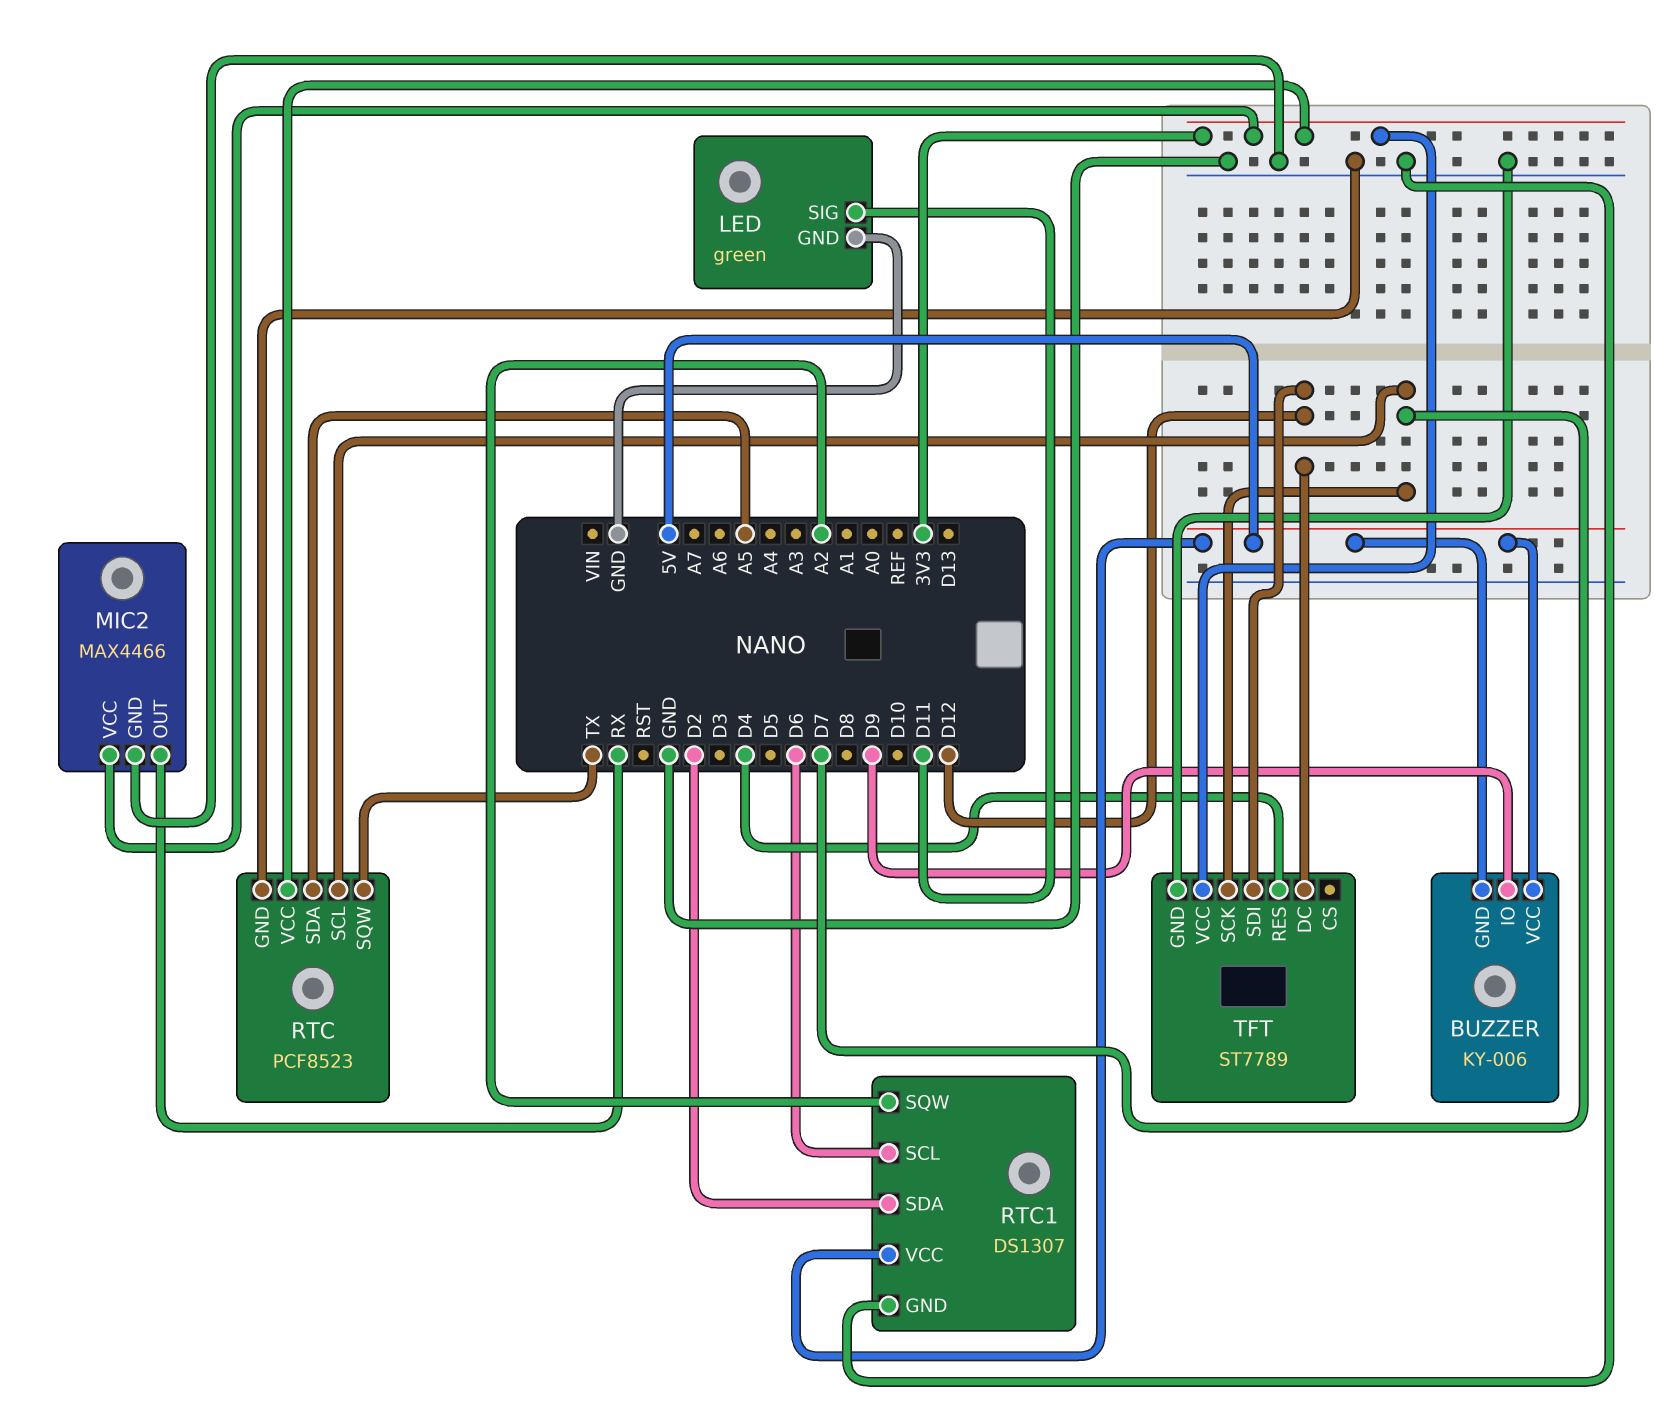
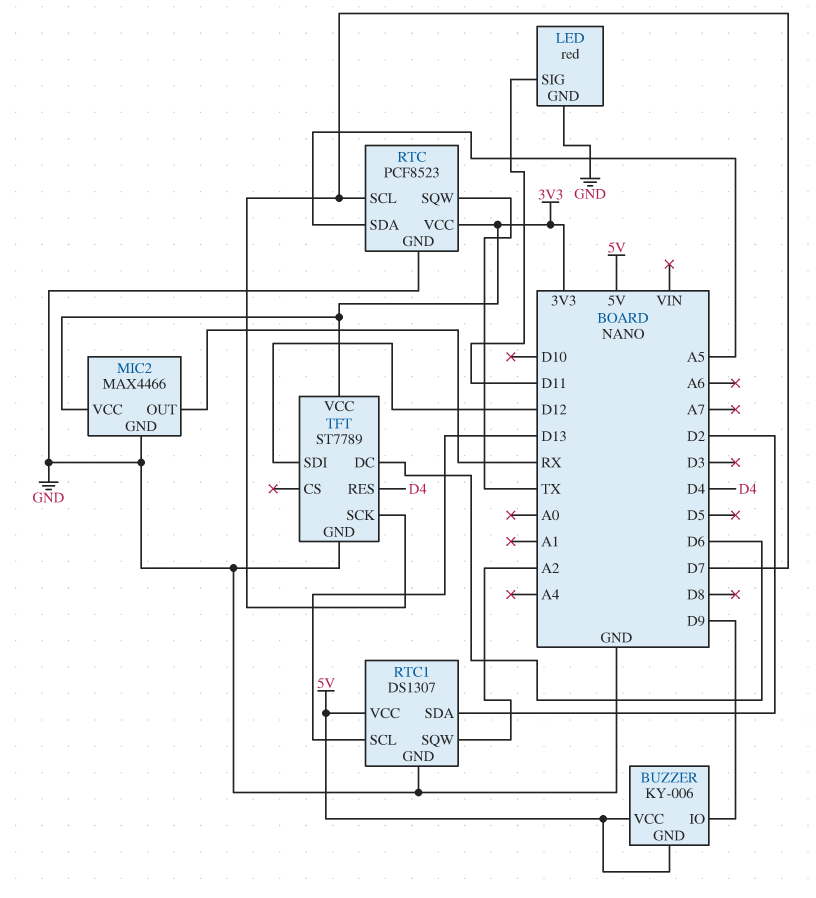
LED: green -> red
RTC1 pin SCL: D6 -> D13
TFT pin DC: D12 -> D6

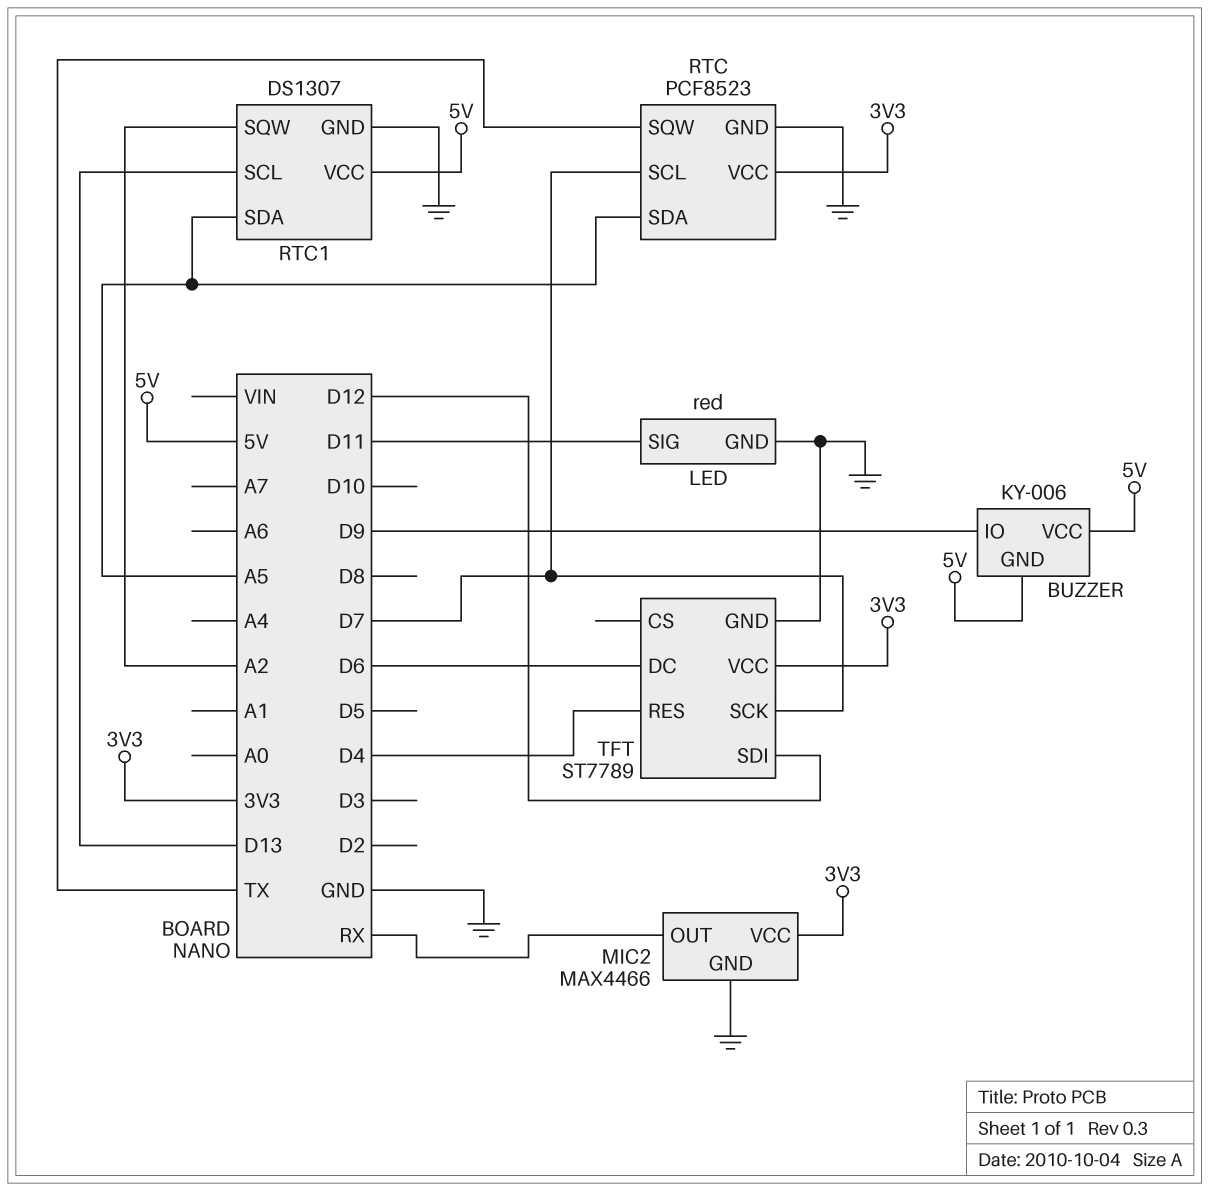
RTC1 pin SDA: D2 -> A5

